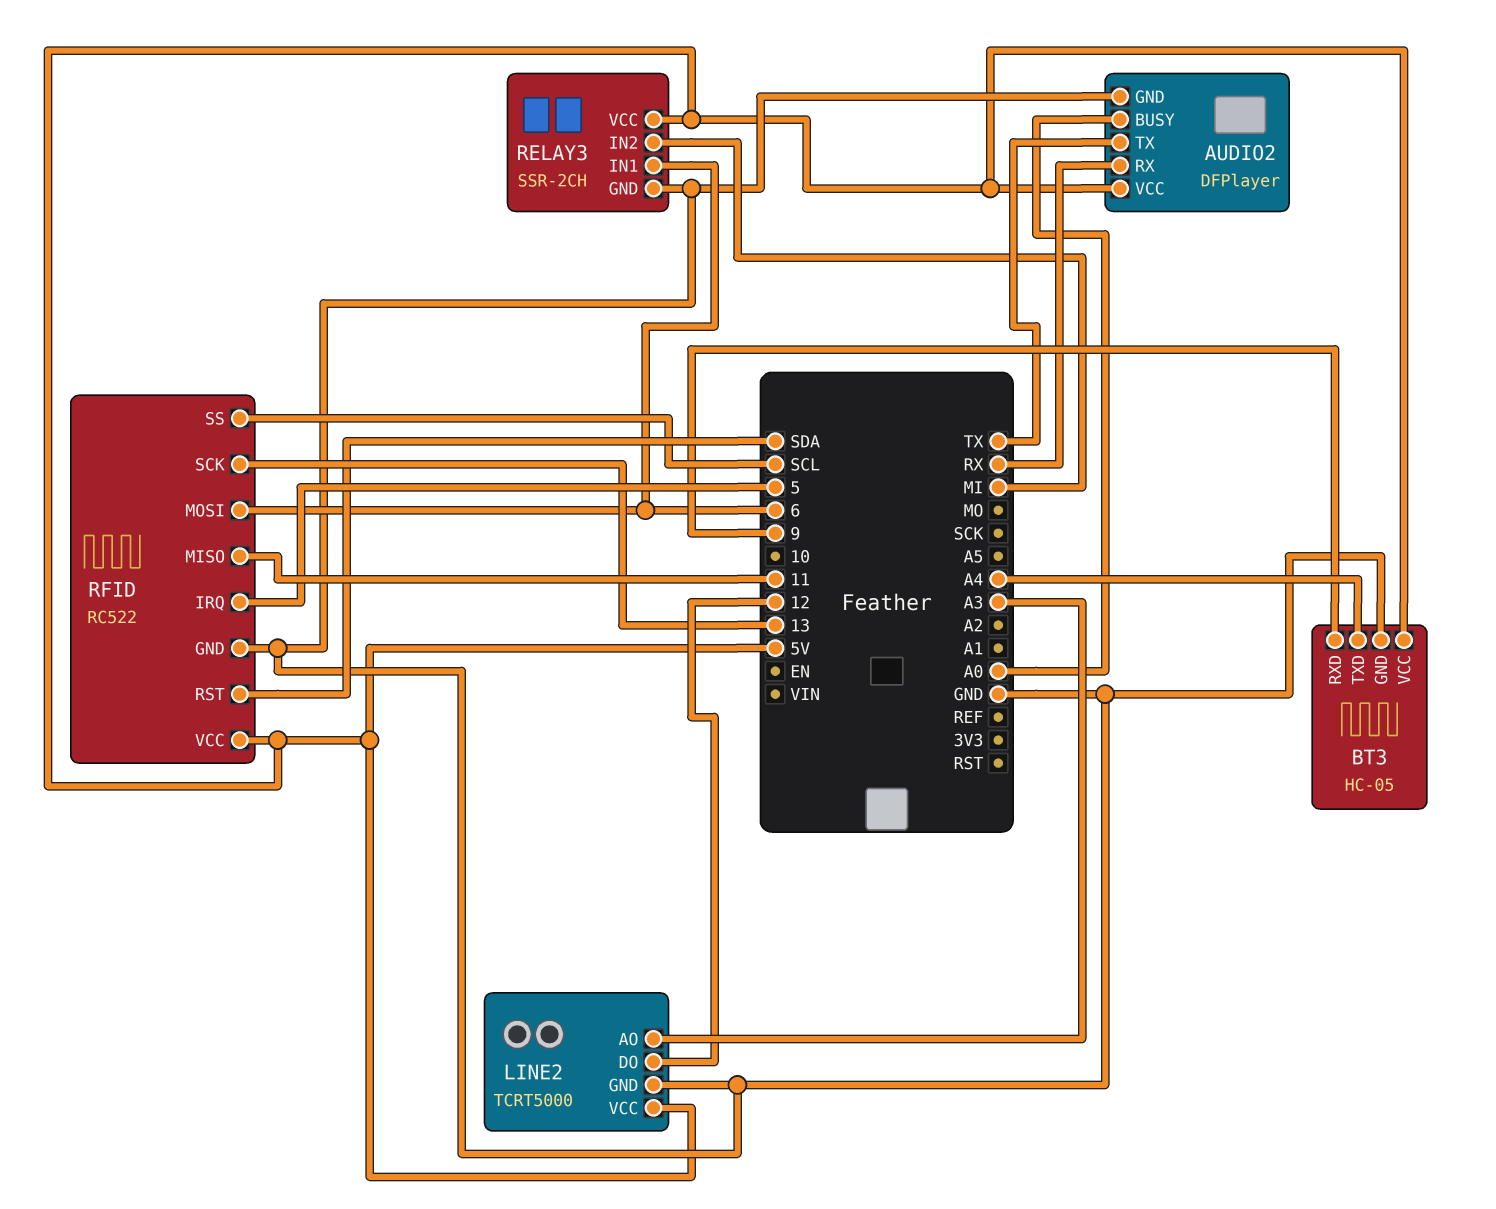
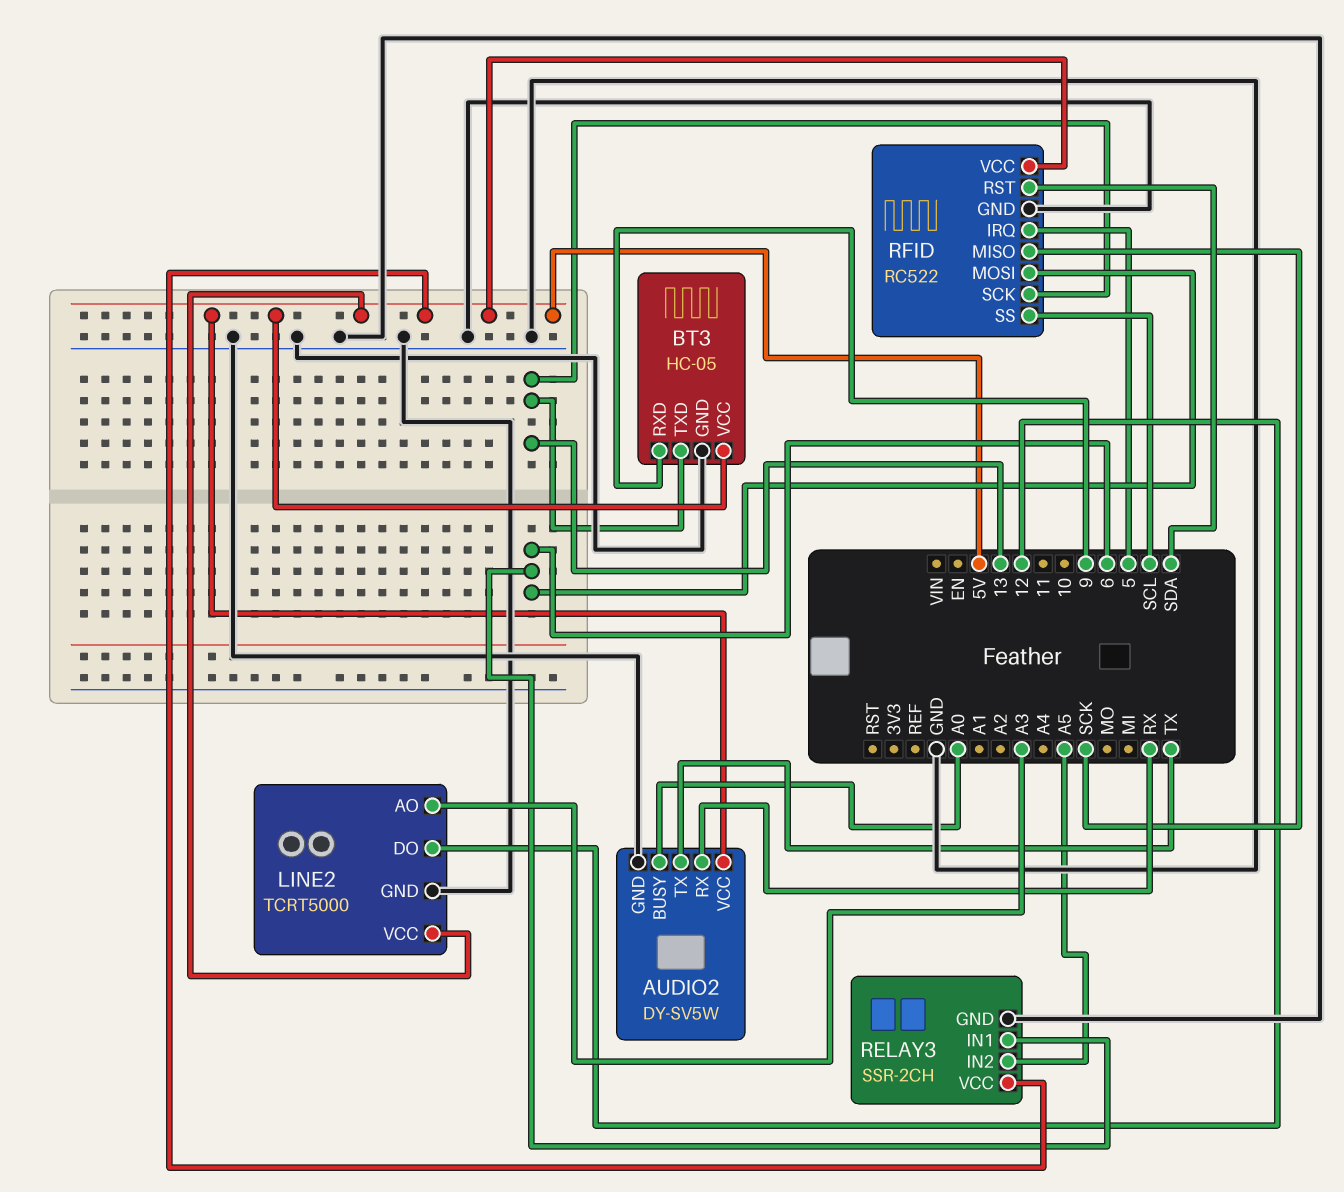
AUDIO2: DFPlayer -> DY-SV5W
BT3 pin TXD: A4 -> 13
RELAY3 pin IN2: MI -> A5
RFID pin MISO: 11 -> SCK

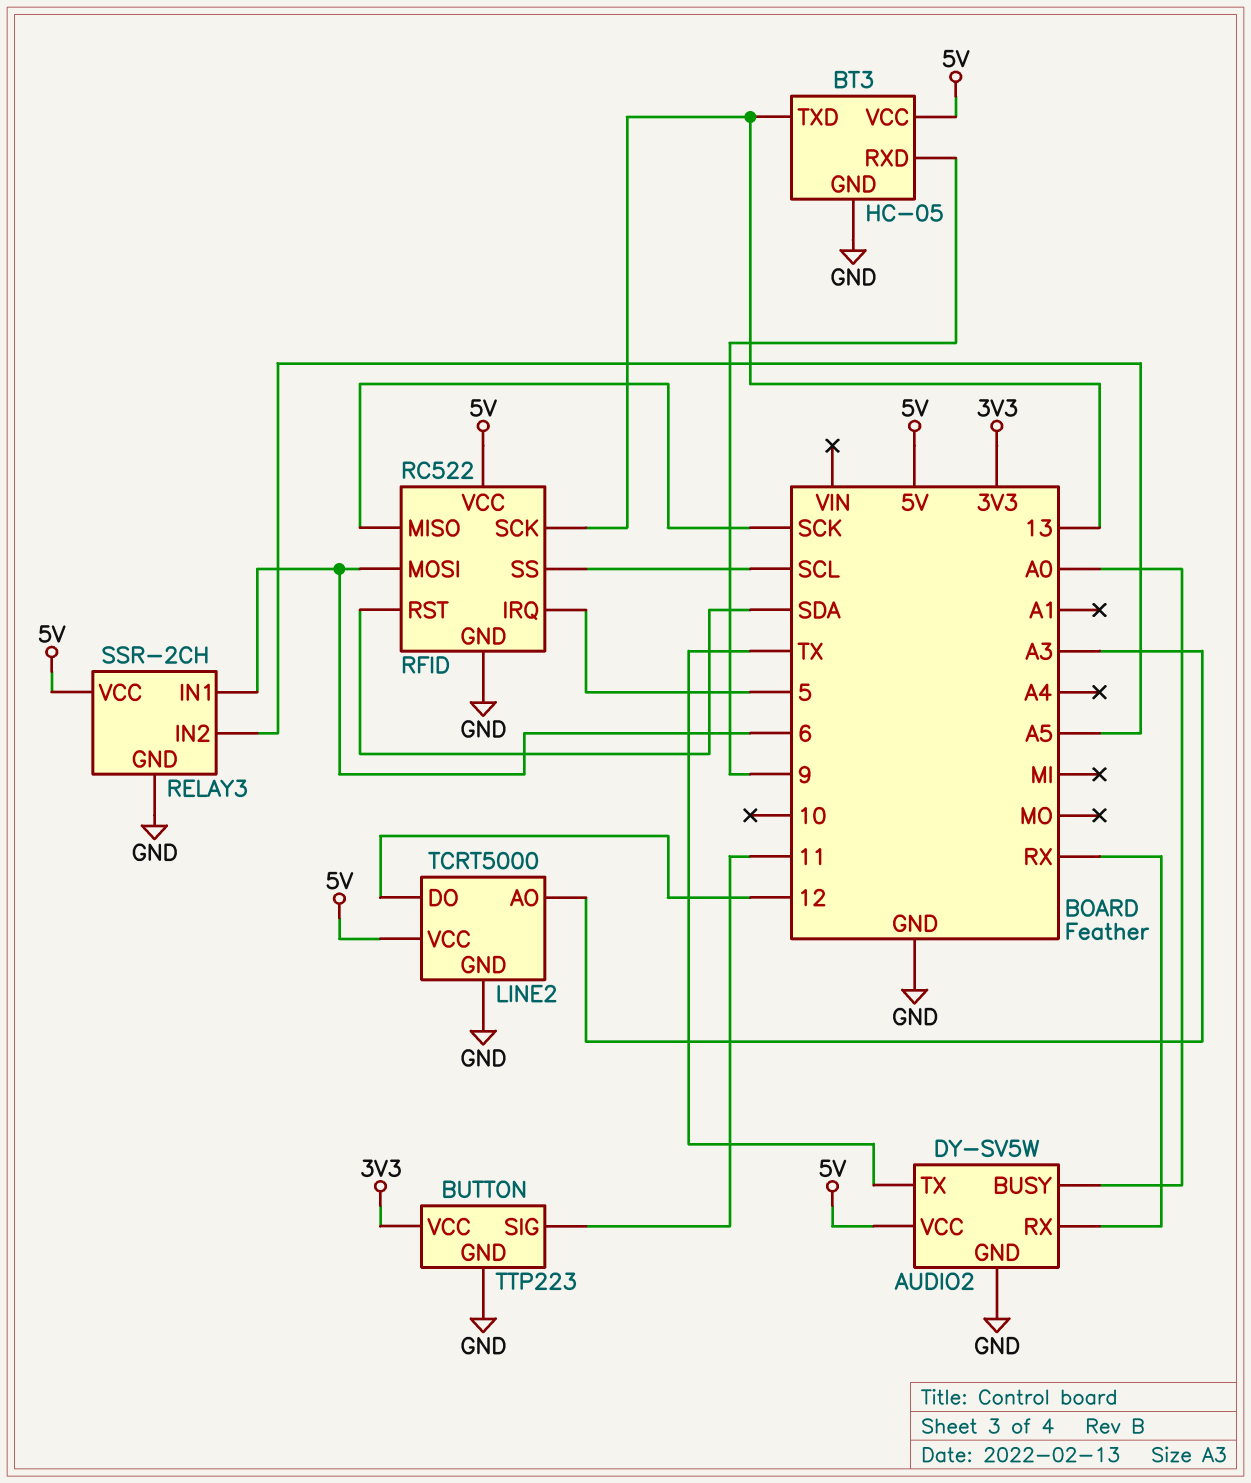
BUTTON: none -> TTP223
BUTTON pin GND: none -> GND
BUTTON pin SIG: none -> 11
BUTTON pin VCC: none -> 3V3

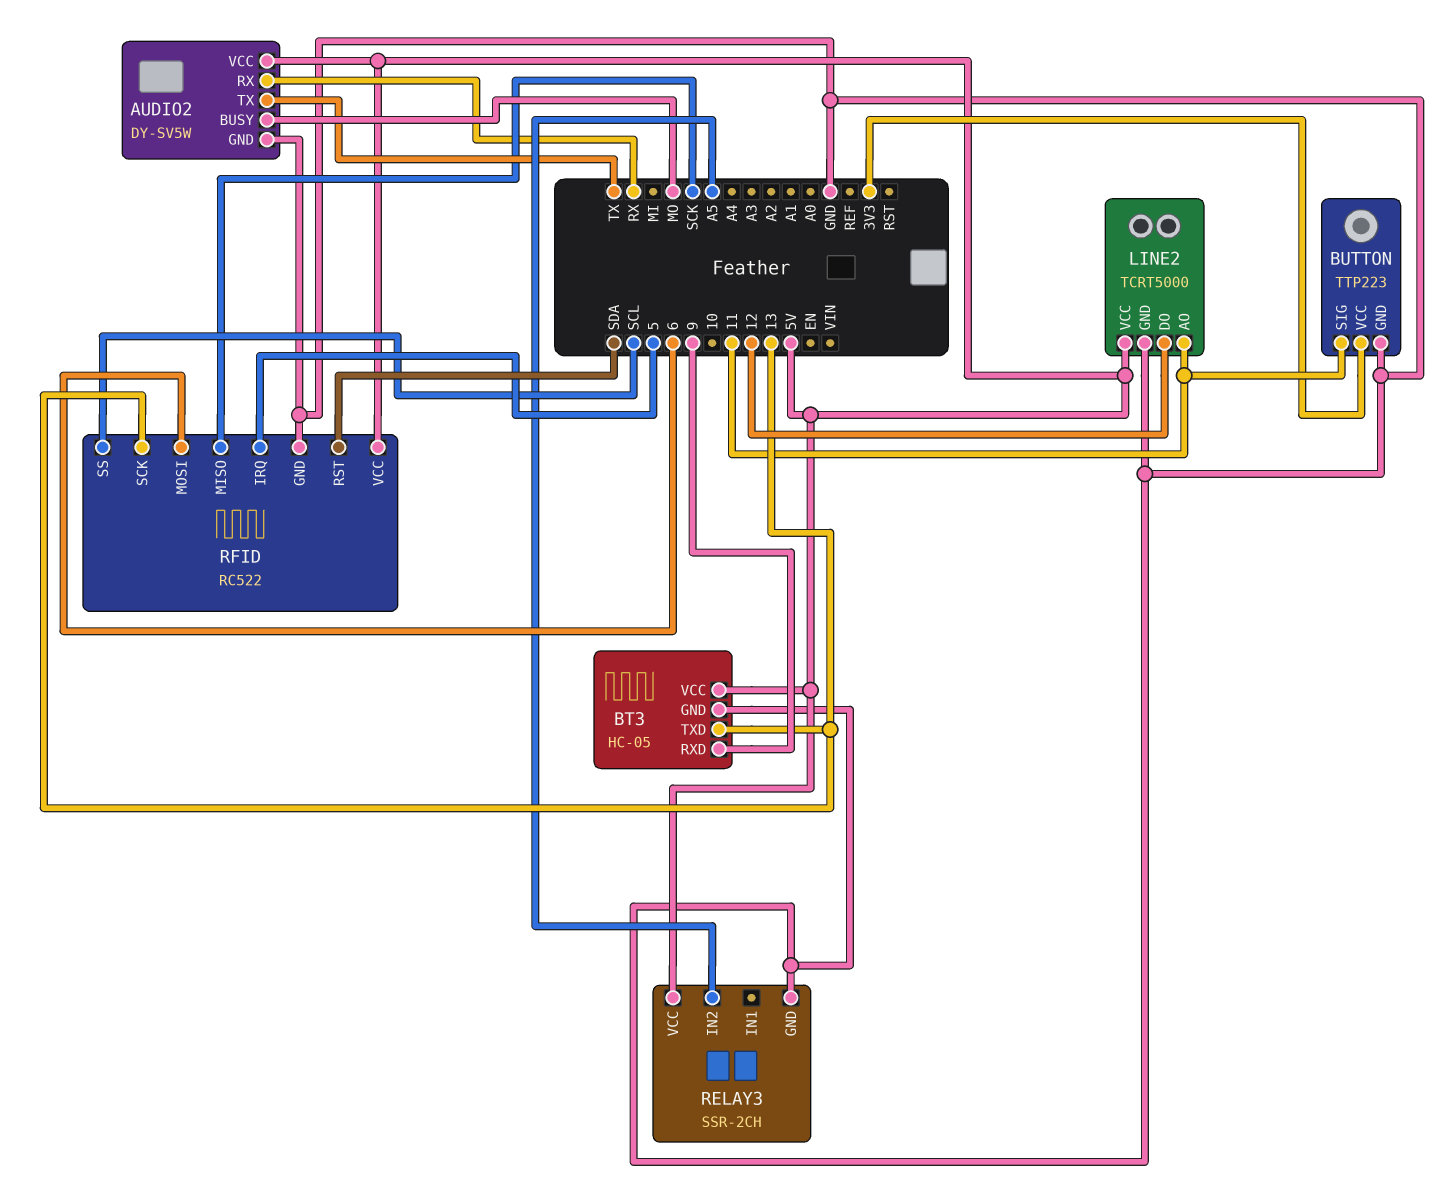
AUDIO2 pin BUSY: A0 -> MO
LINE2 pin AO: A3 -> 11
RELAY3 pin IN1: 6 -> none

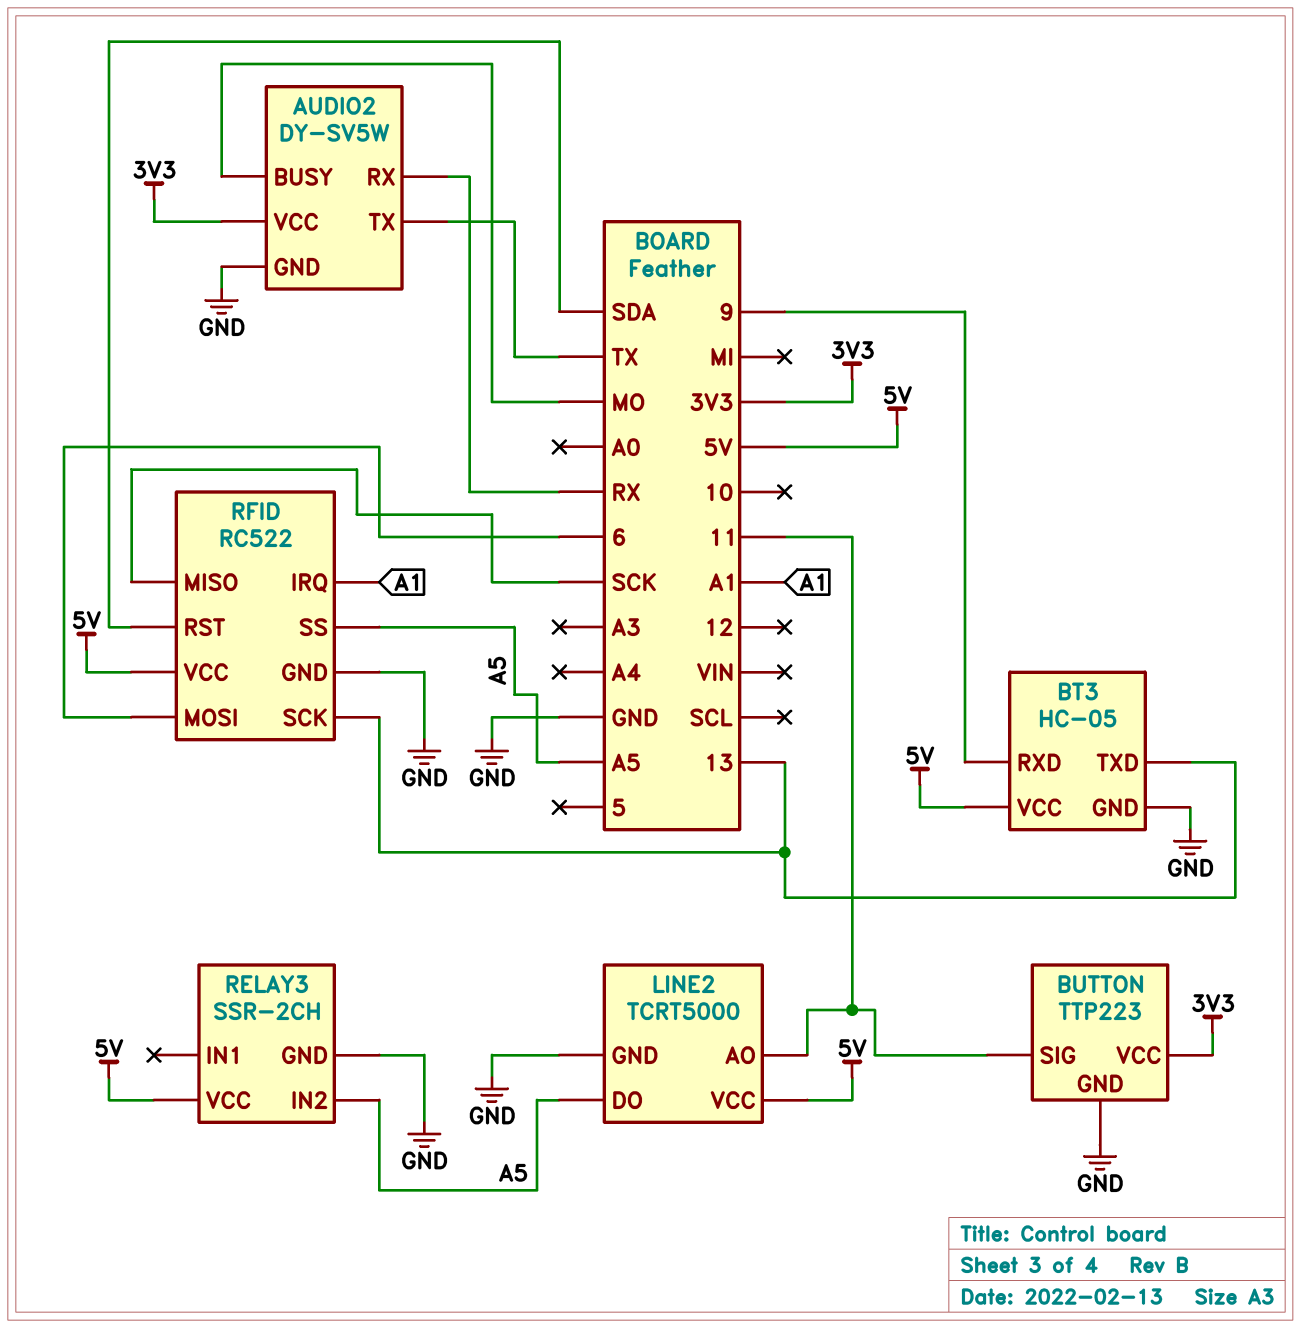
AUDIO2 pin VCC: 5V -> 3V3
LINE2 pin DO: 12 -> A5
RFID pin IRQ: 5 -> A1
RFID pin SS: SCL -> A5

